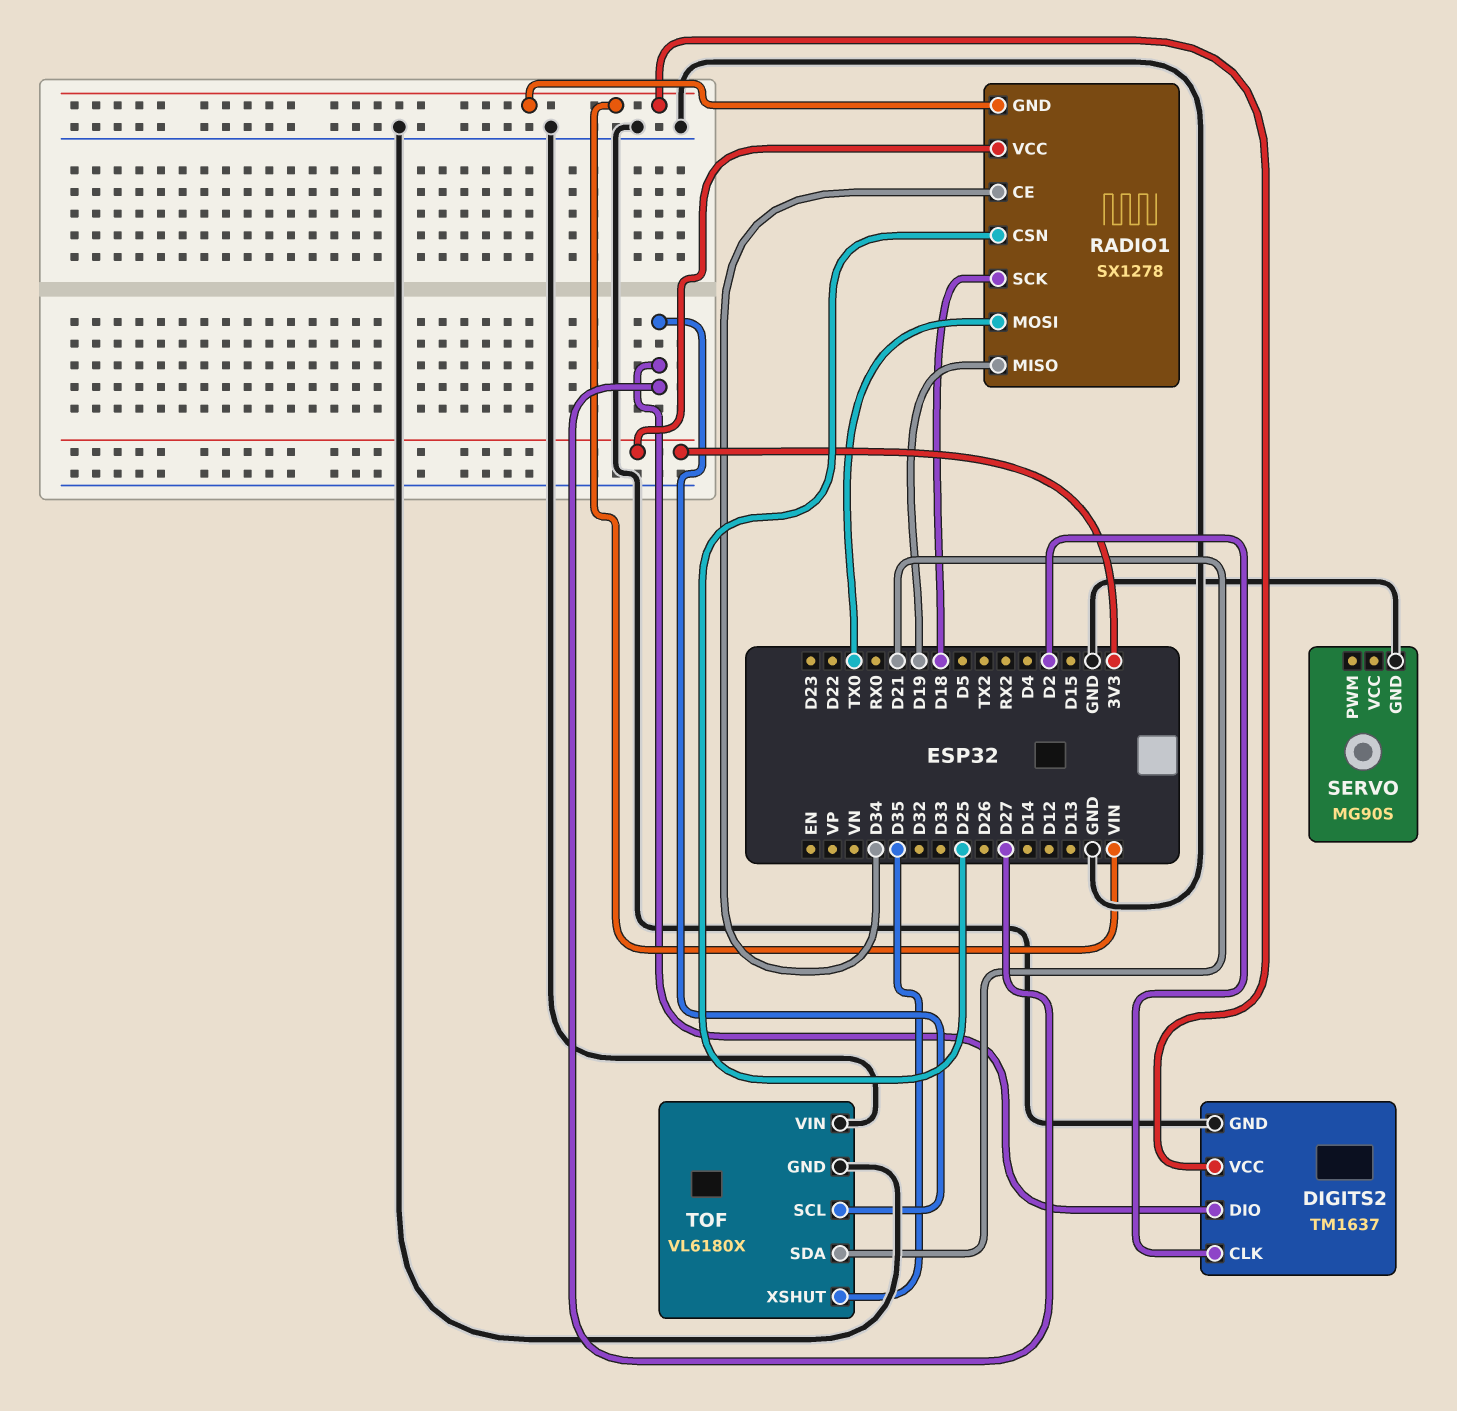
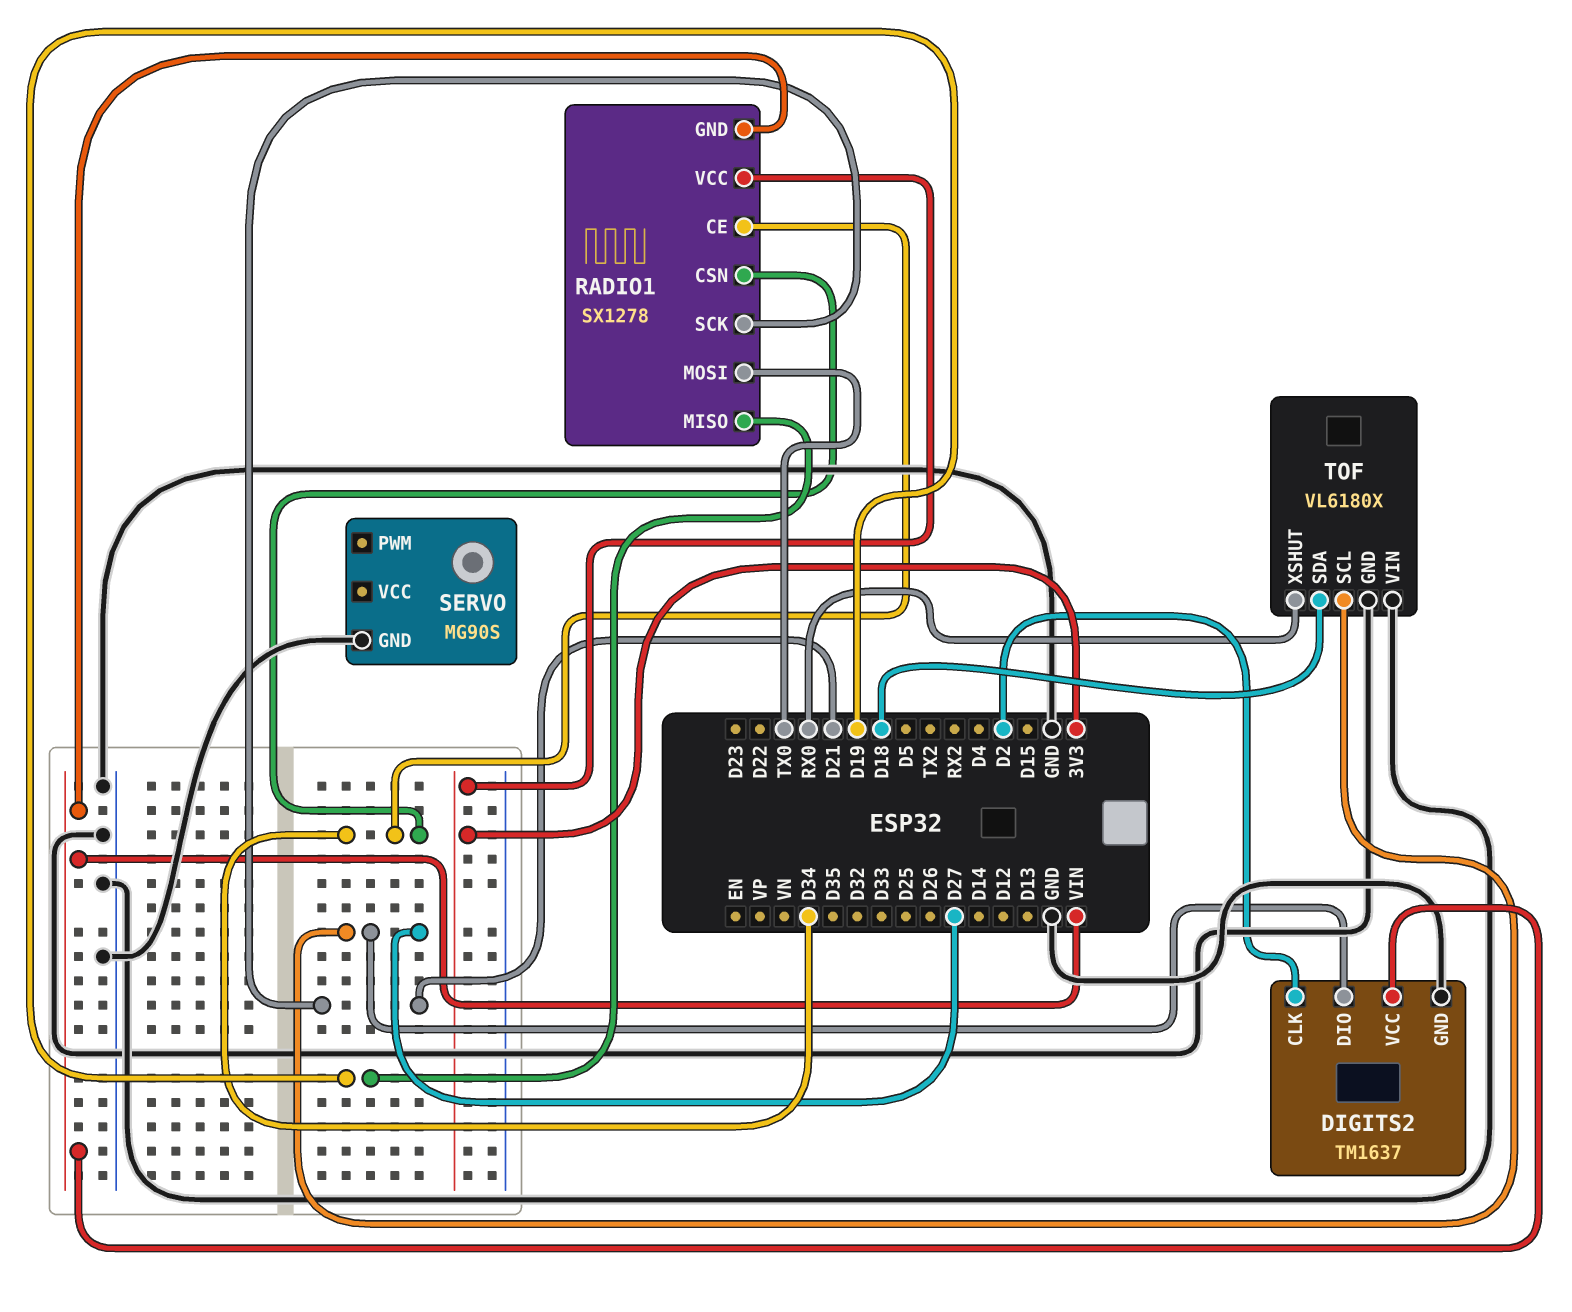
RADIO1 pin CSN: D25 -> D34
RADIO1 pin SCK: D18 -> D21
TOF pin SDA: D21 -> D18
TOF pin XSHUT: D35 -> RX0

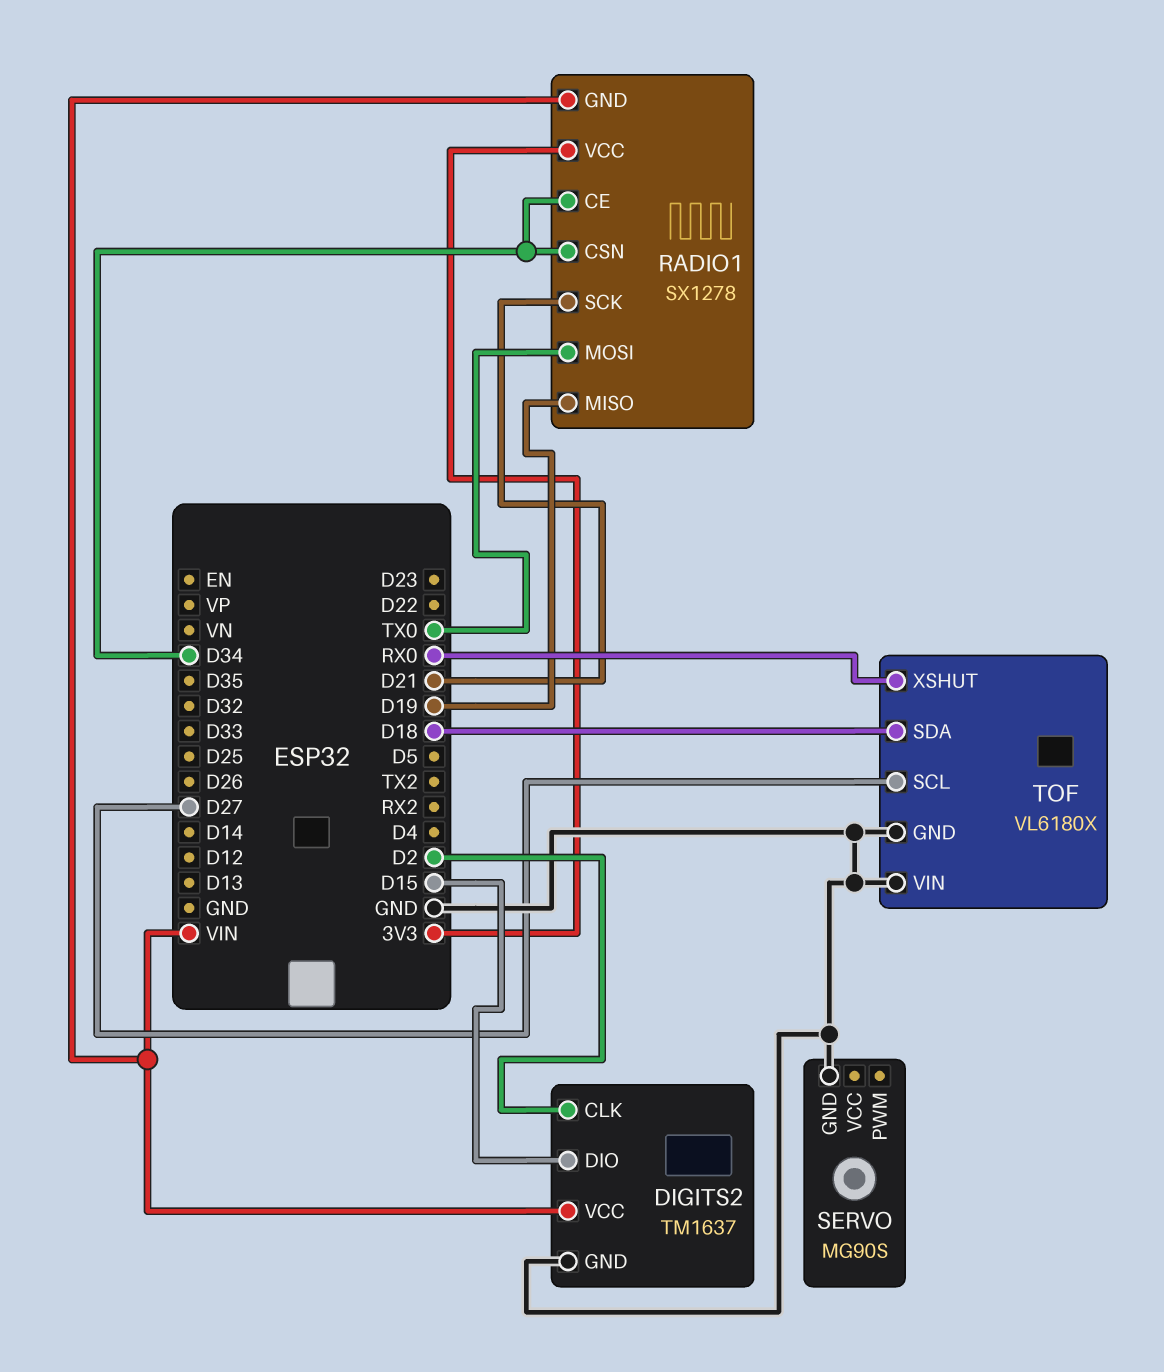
DIGITS2 pin DIO: D27 -> D15

